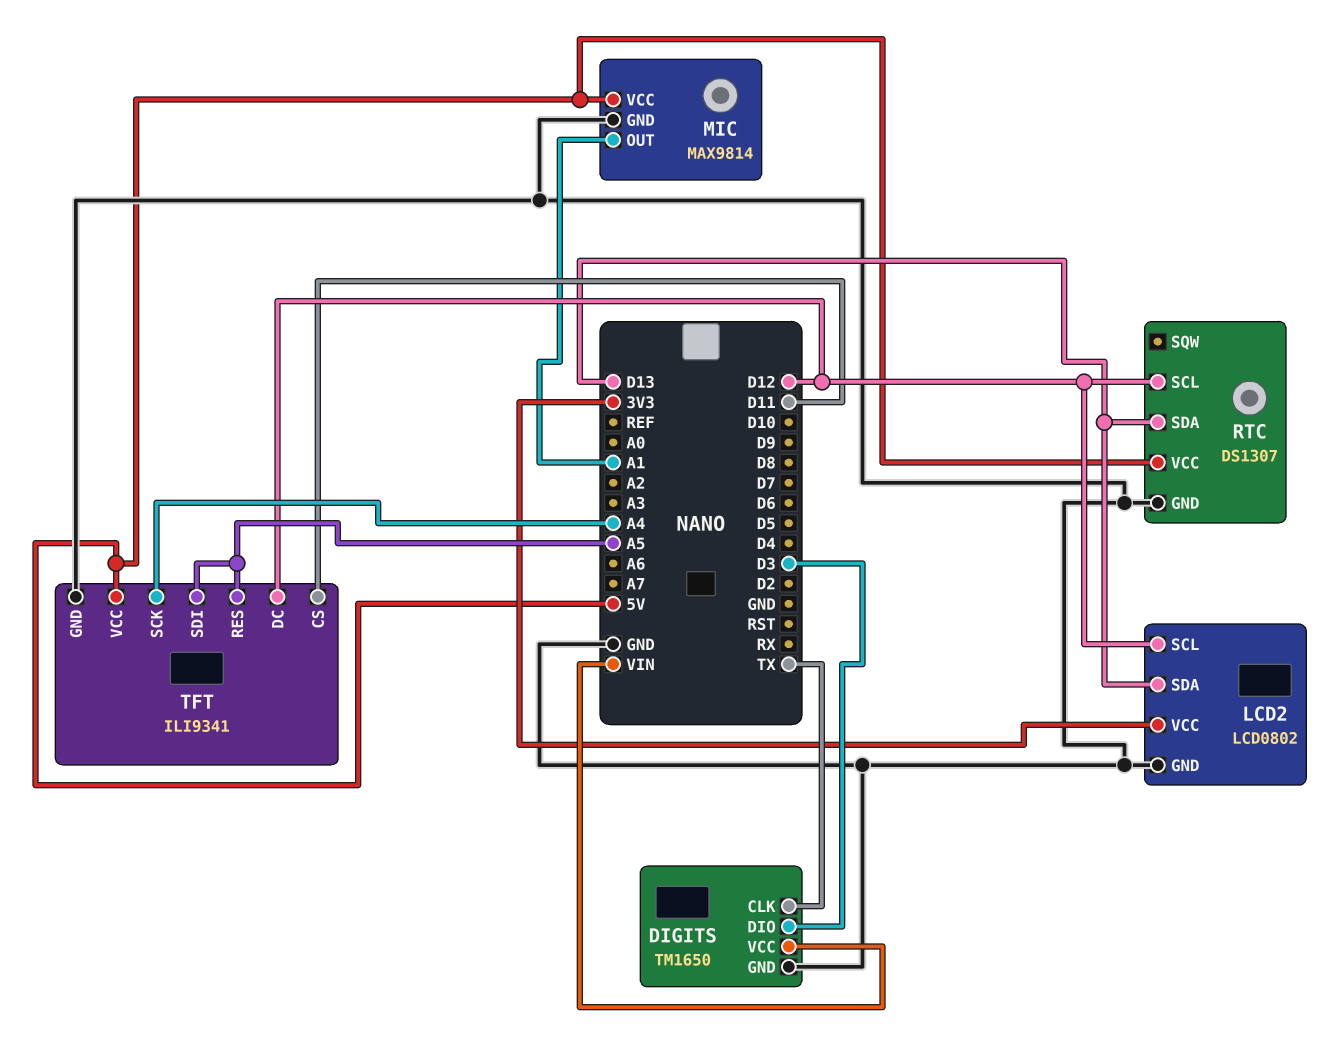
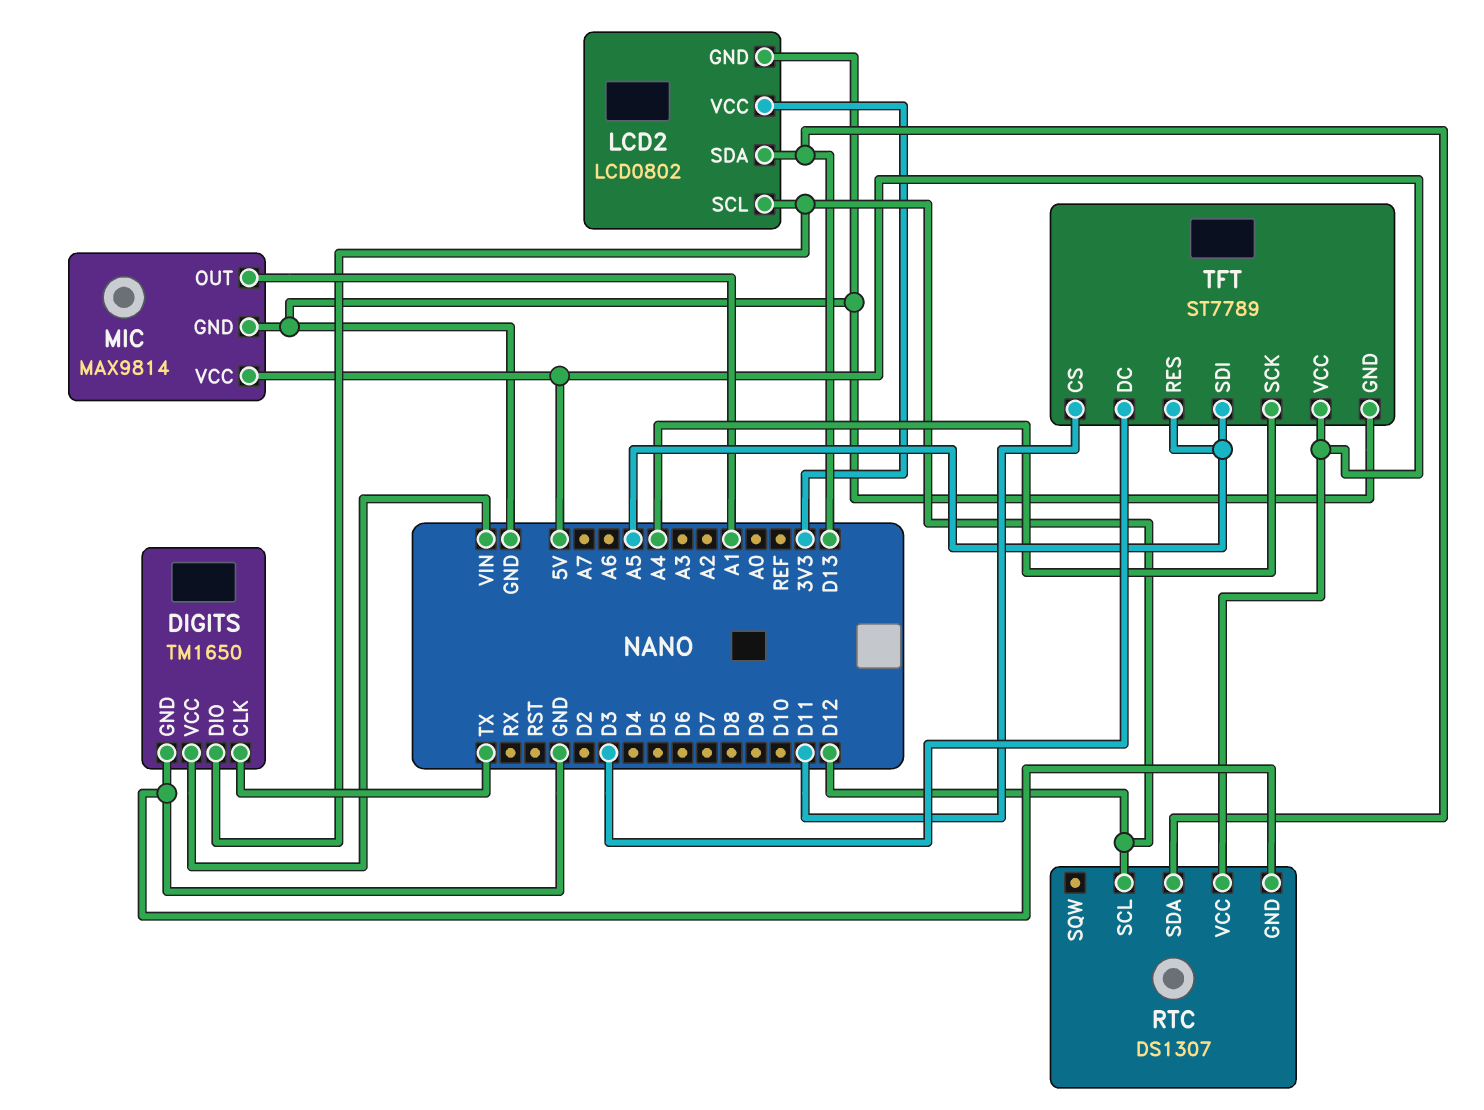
DIGITS pin DIO: D3 -> D12
TFT: ILI9341 -> ST7789
TFT pin DC: D12 -> D3

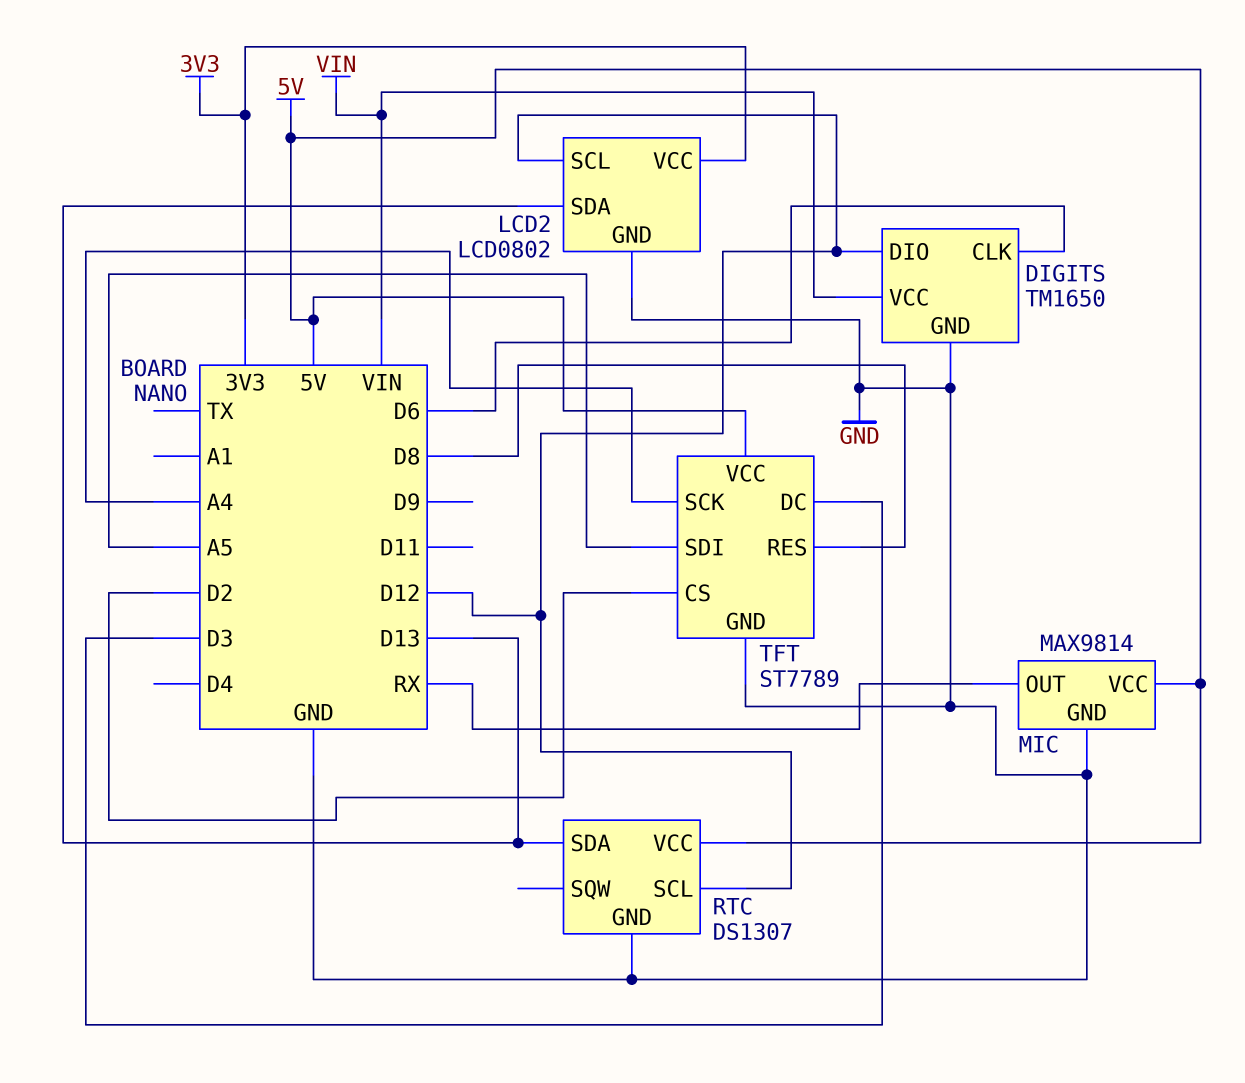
DIGITS pin CLK: TX -> D6
MIC pin OUT: A1 -> RX
TFT pin CS: D11 -> D2
TFT pin RES: A5 -> D8

